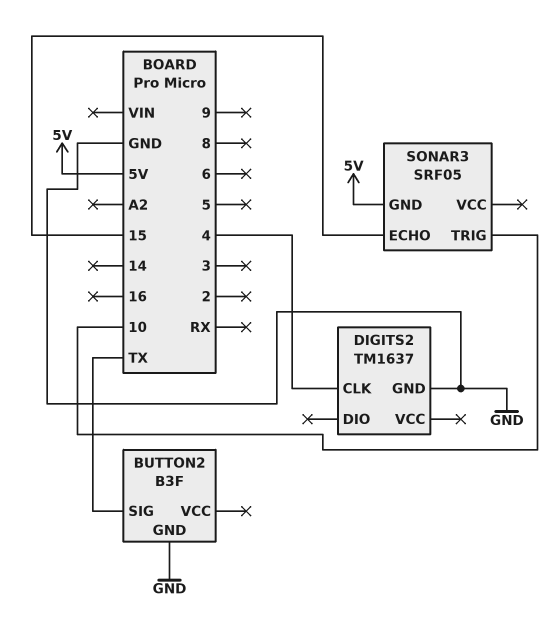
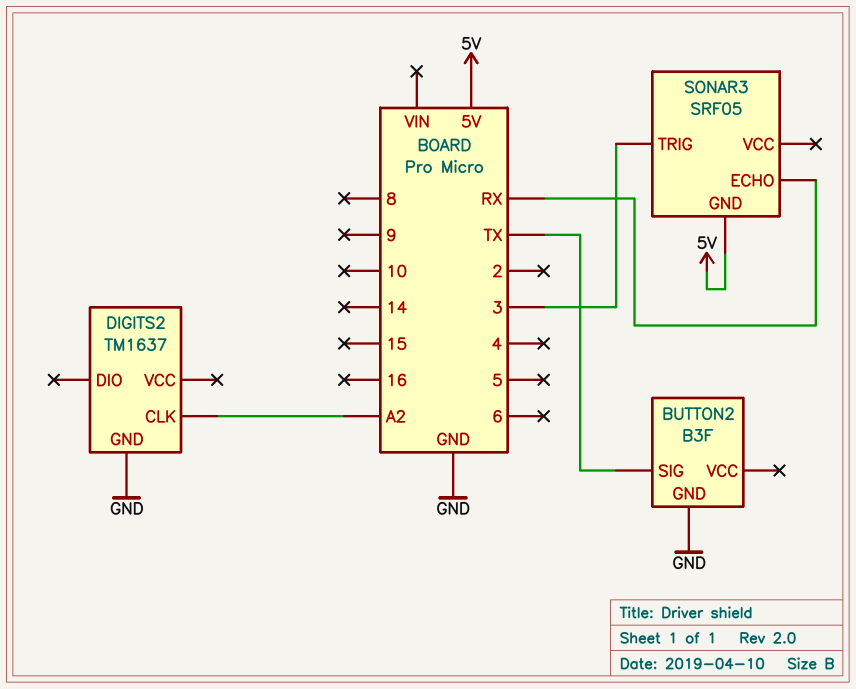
DIGITS2 pin CLK: 4 -> A2
SONAR3 pin ECHO: 15 -> RX
SONAR3 pin TRIG: 10 -> 3

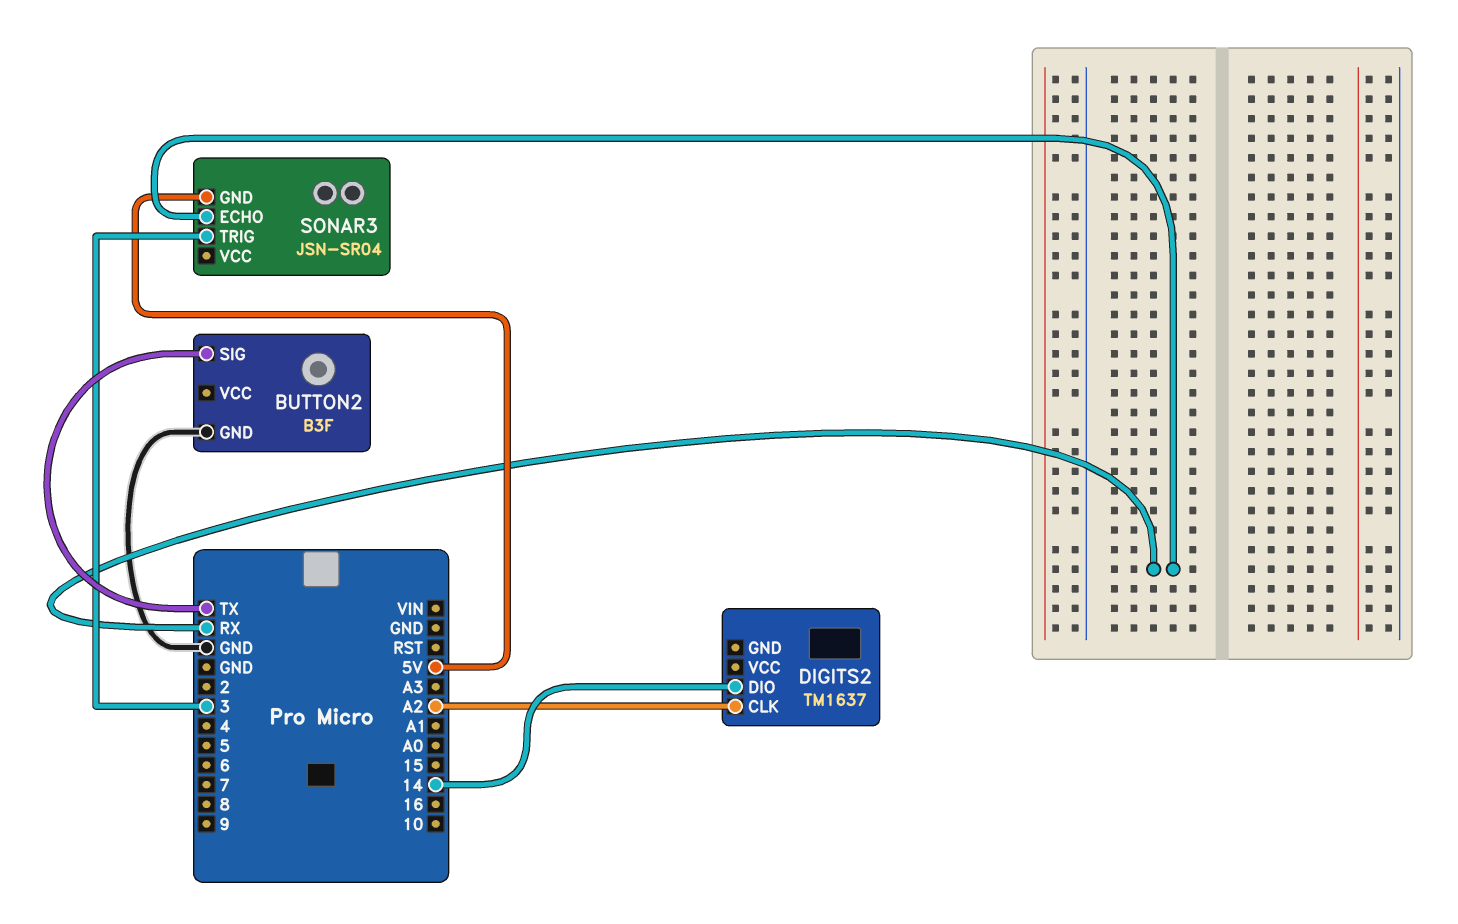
DIGITS2 pin DIO: none -> 14
DIGITS2 pin GND: GND -> none
SONAR3: SRF05 -> JSN-SR04

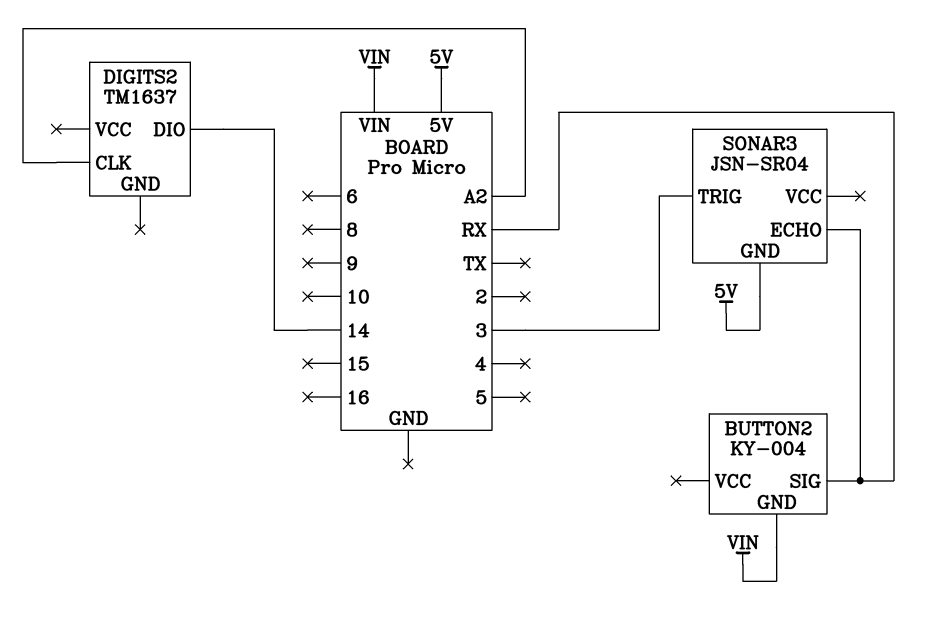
BUTTON2: B3F -> KY-004
BUTTON2 pin GND: GND -> VIN
BUTTON2 pin SIG: TX -> RX

